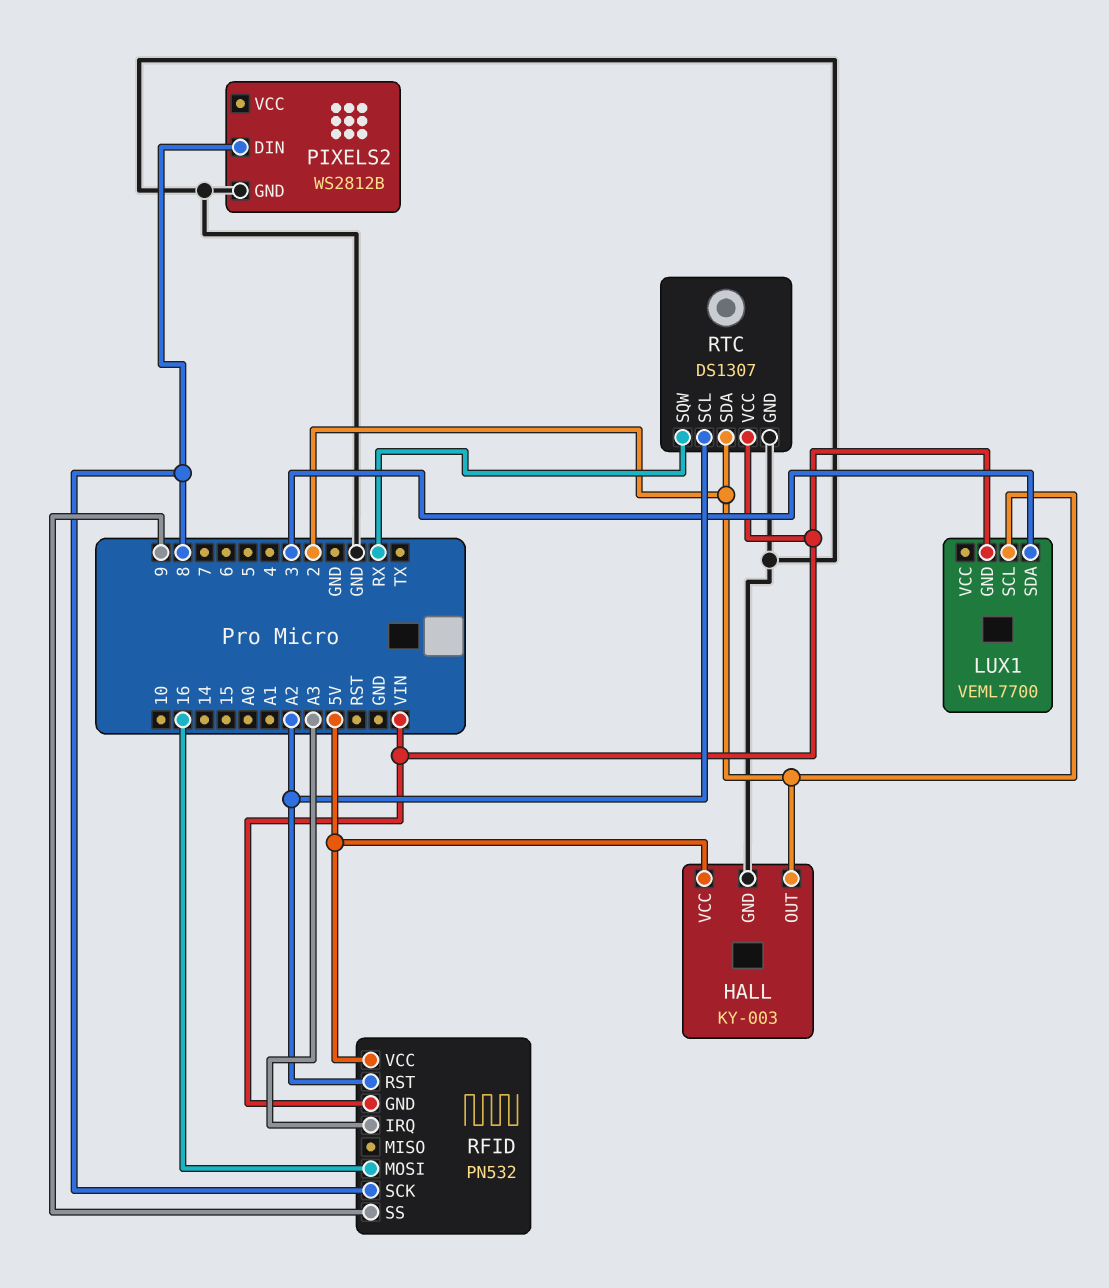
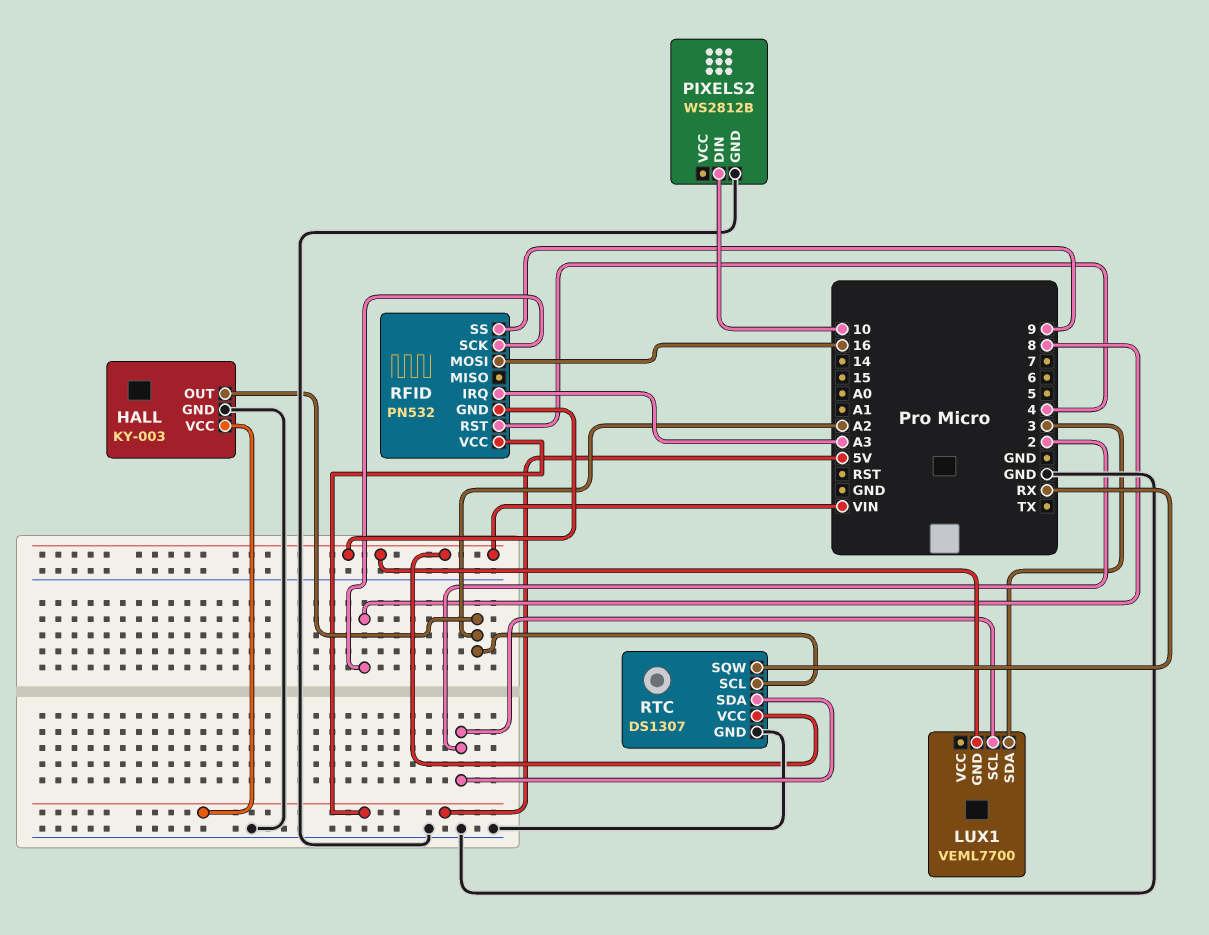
HALL pin OUT: 2 -> A2
PIXELS2 pin DIN: 8 -> 10
RFID pin RST: A2 -> 4

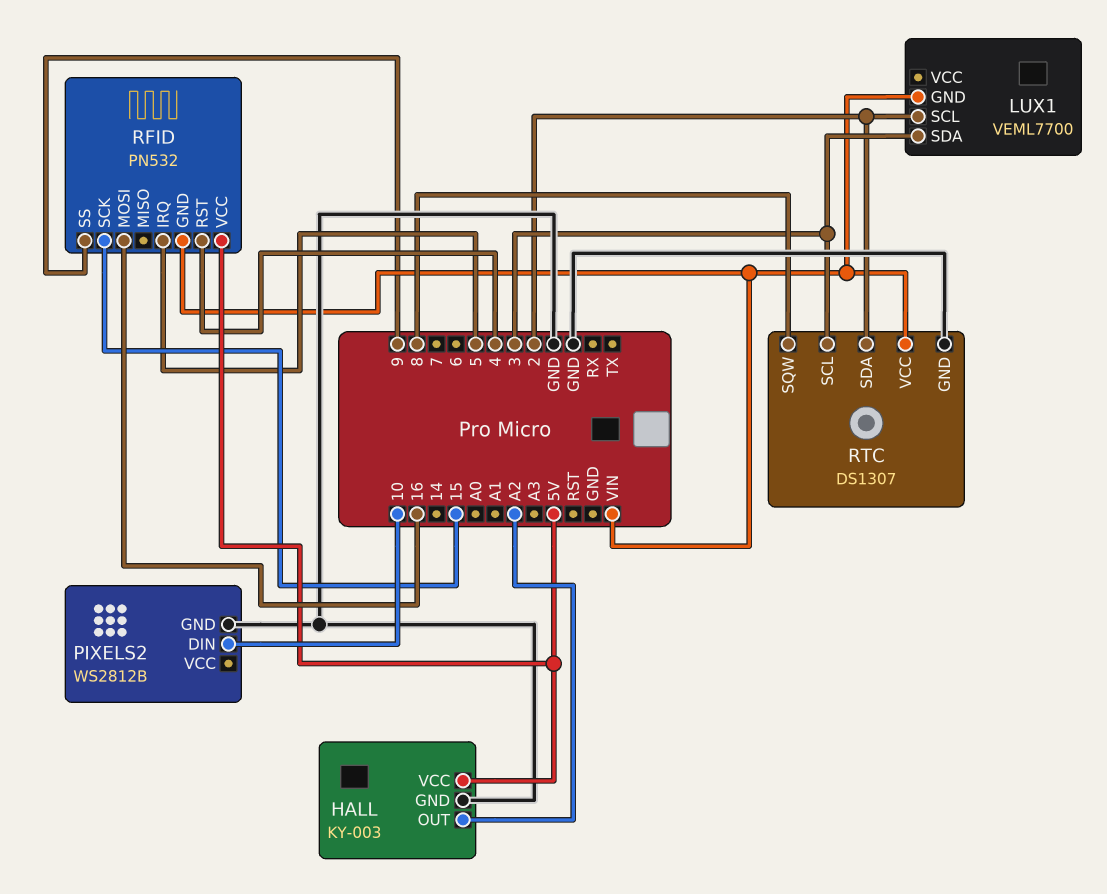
RFID pin IRQ: A3 -> 5
RFID pin SCK: 8 -> 15
RTC pin SCL: A2 -> 3
RTC pin SQW: RX -> 8

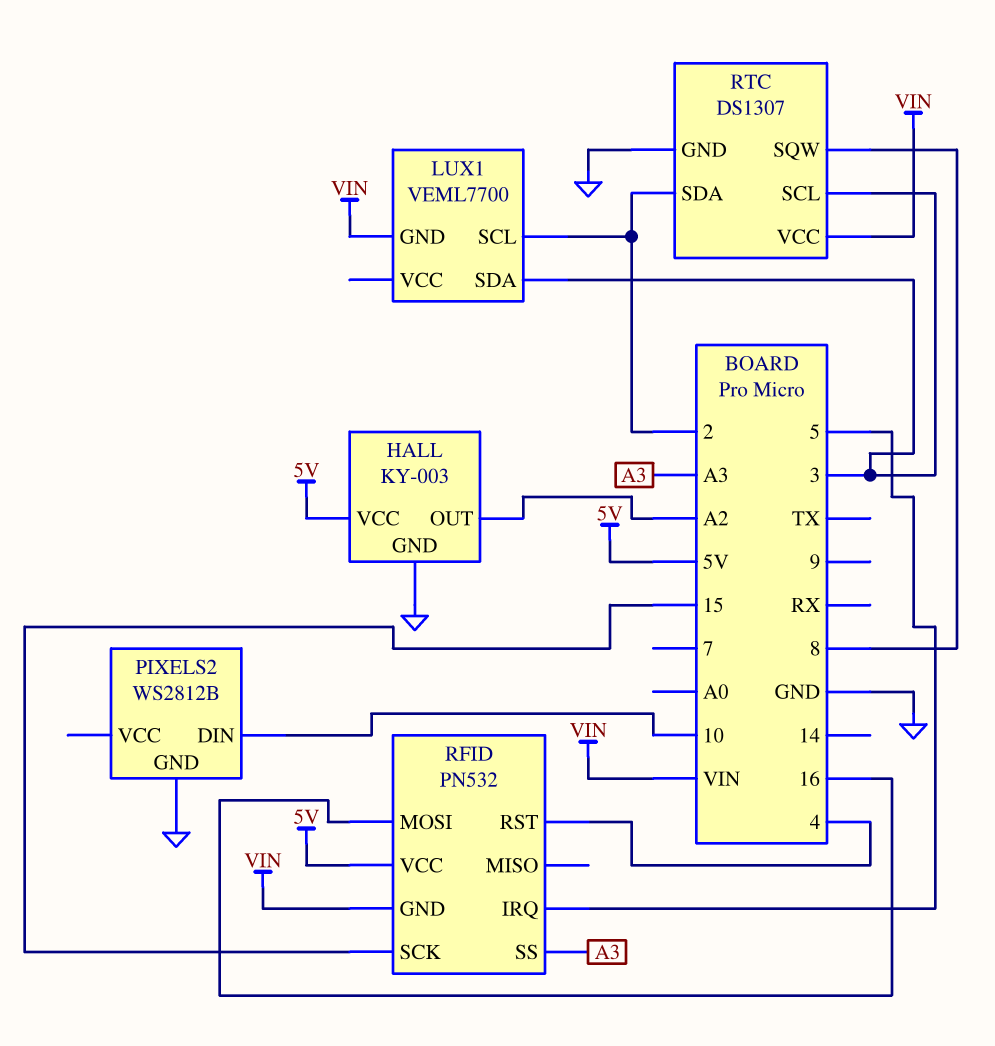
RFID pin SS: 9 -> A3

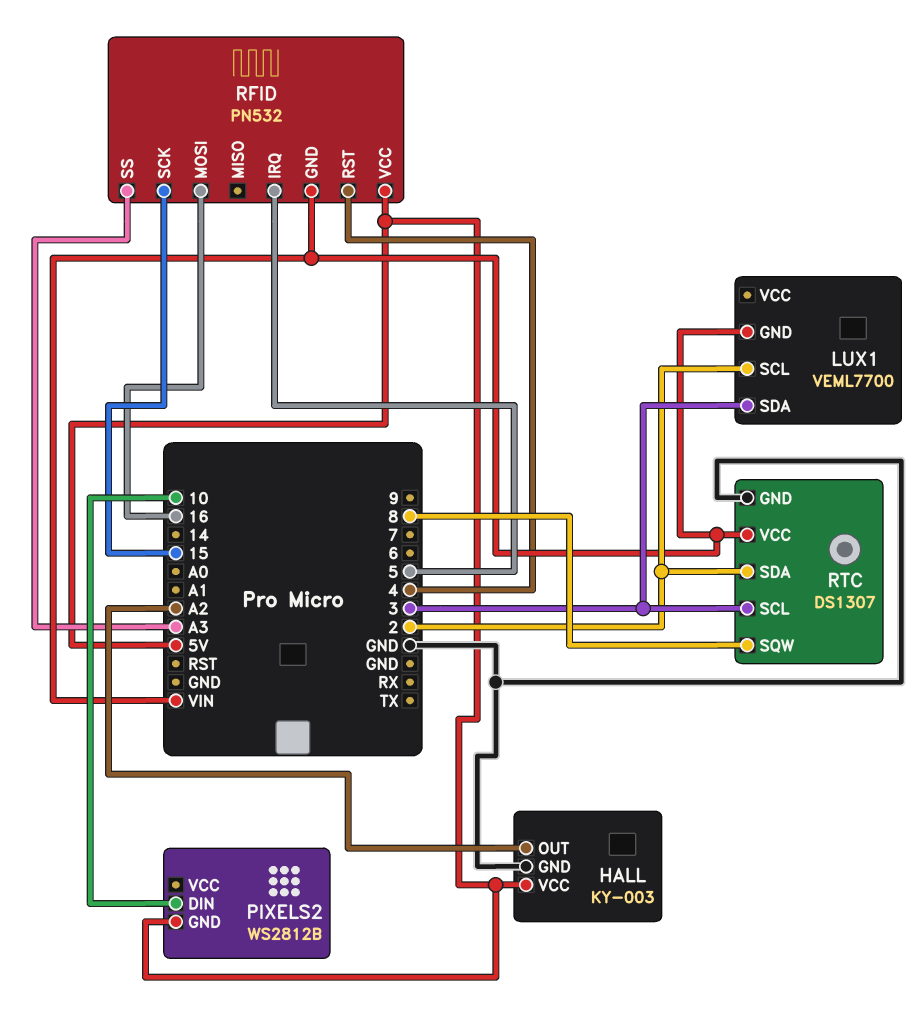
PIXELS2 pin GND: GND -> 5V

